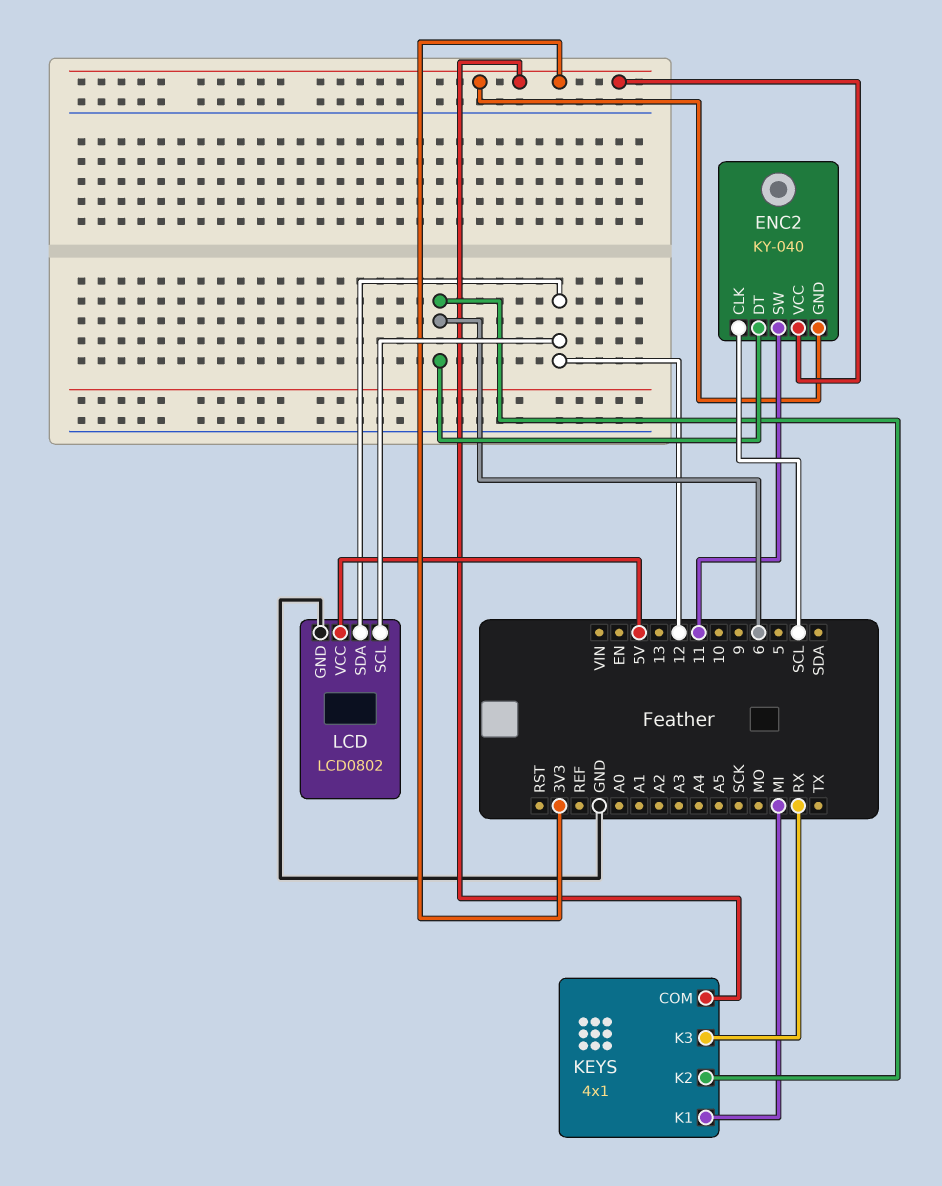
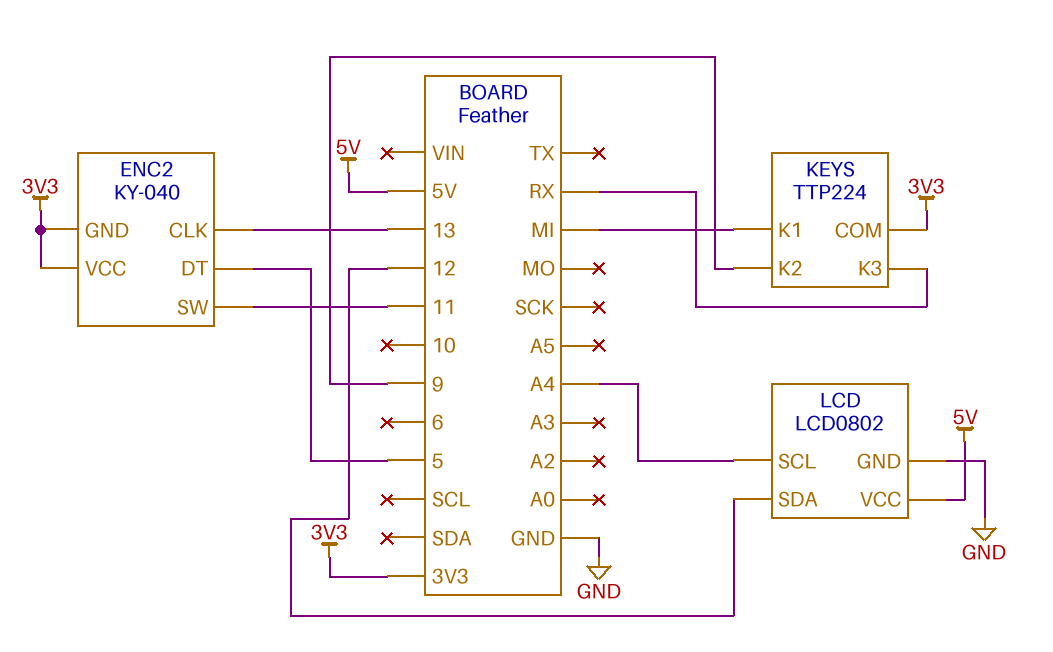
ENC2 pin CLK: SCL -> 13
ENC2 pin DT: 6 -> 5
KEYS: 4x1 -> TTP224
KEYS pin K2: 6 -> 9
LCD pin SCL: 12 -> A4

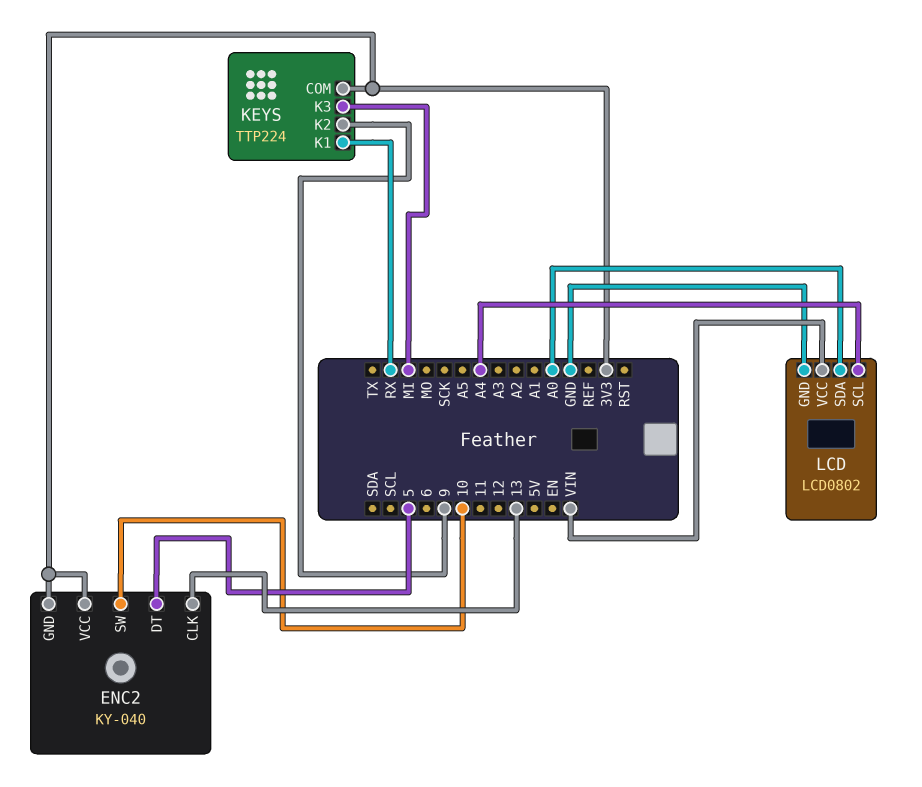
ENC2 pin SW: 11 -> 10
KEYS pin K1: MI -> RX
KEYS pin K3: RX -> MI
LCD pin SDA: 12 -> A0
LCD pin VCC: 5V -> VIN

